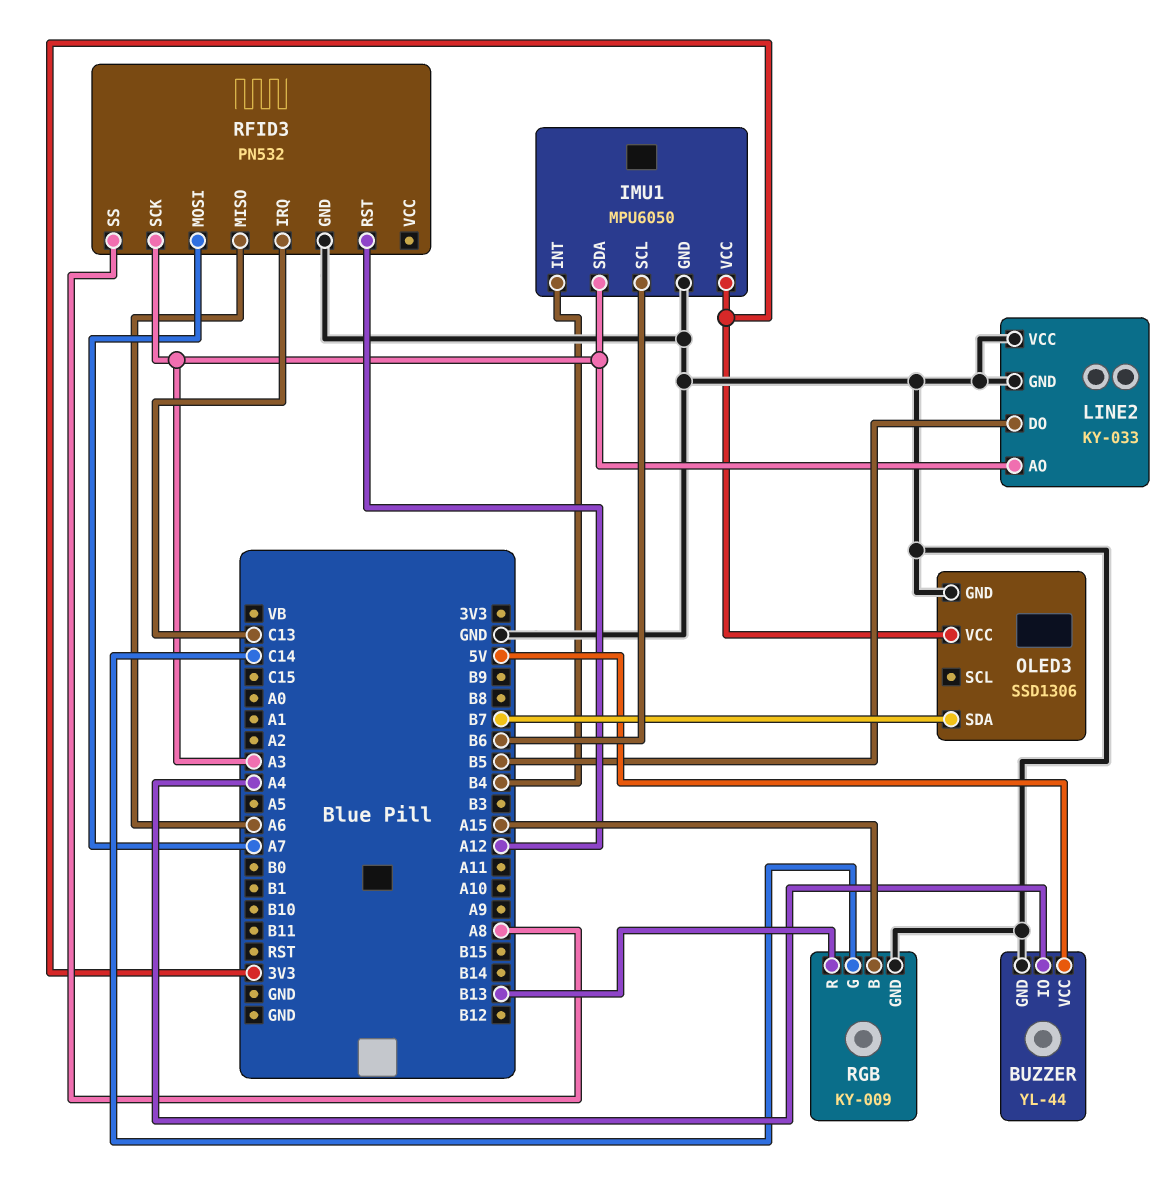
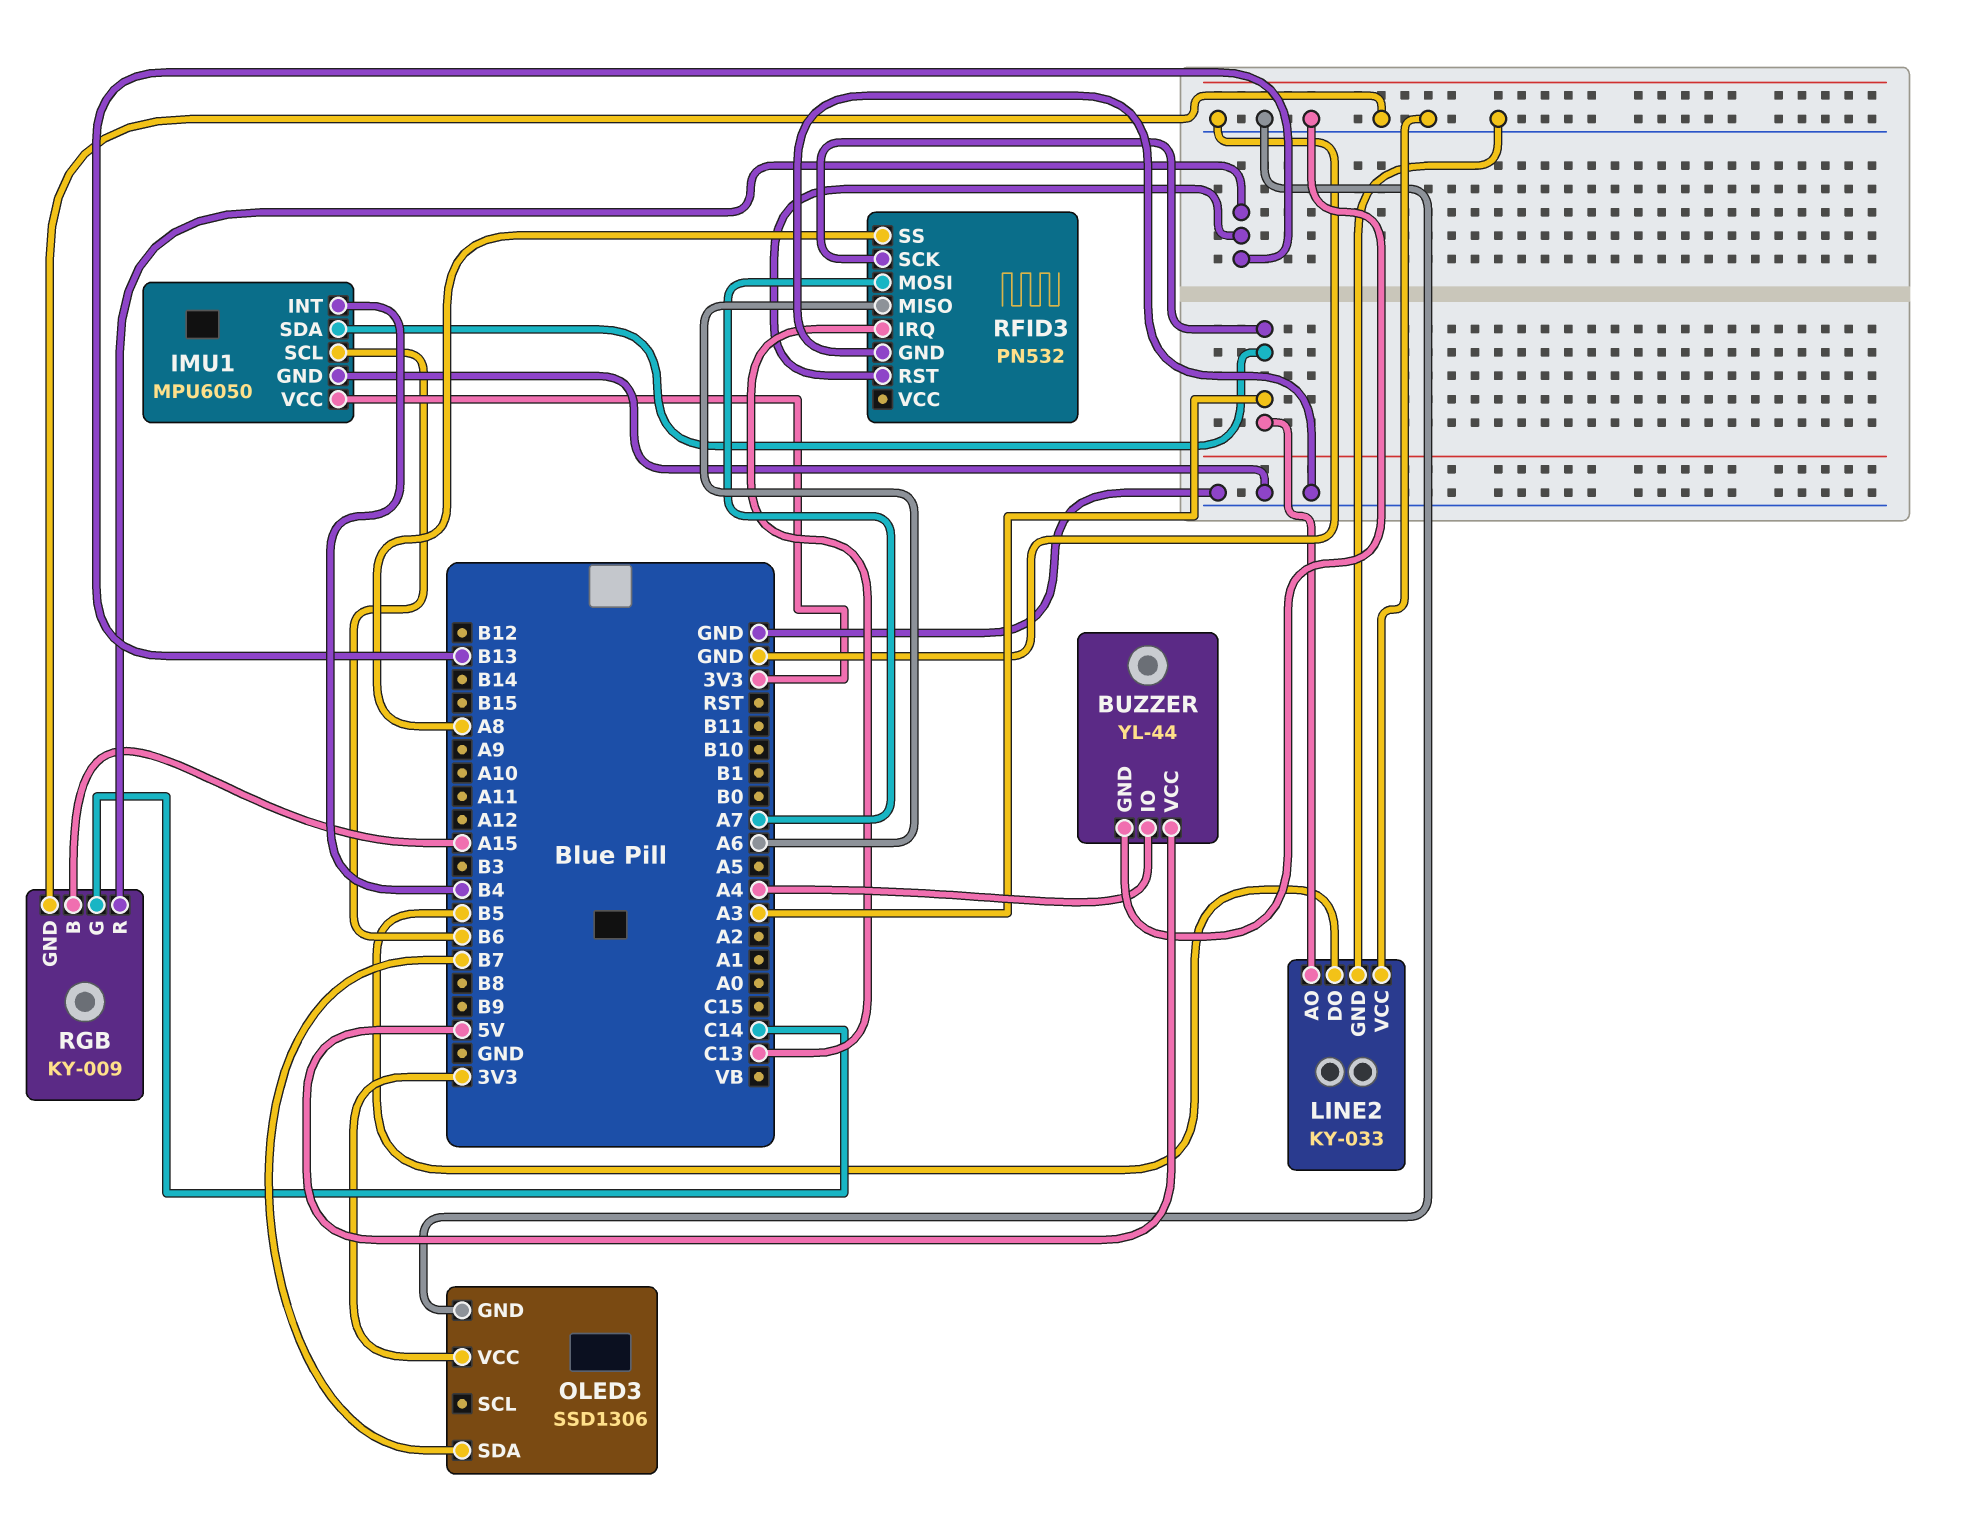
RFID3 pin RST: A12 -> B13

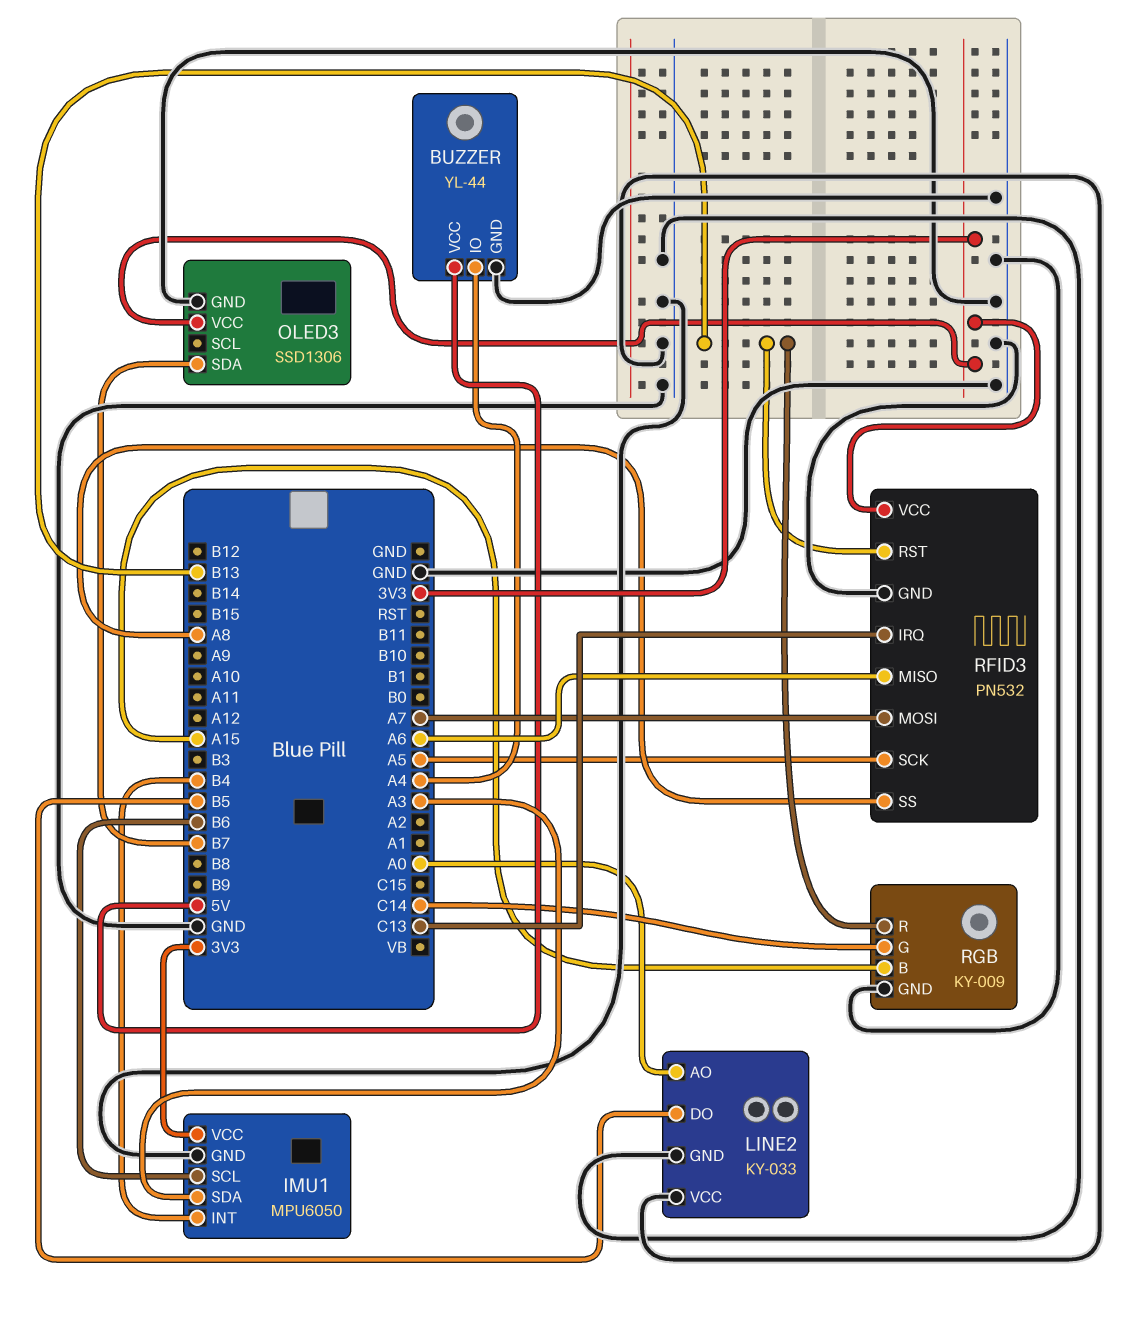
LINE2 pin AO: A3 -> A0
RFID3 pin SCK: A3 -> A5
RFID3 pin VCC: none -> 3V3

